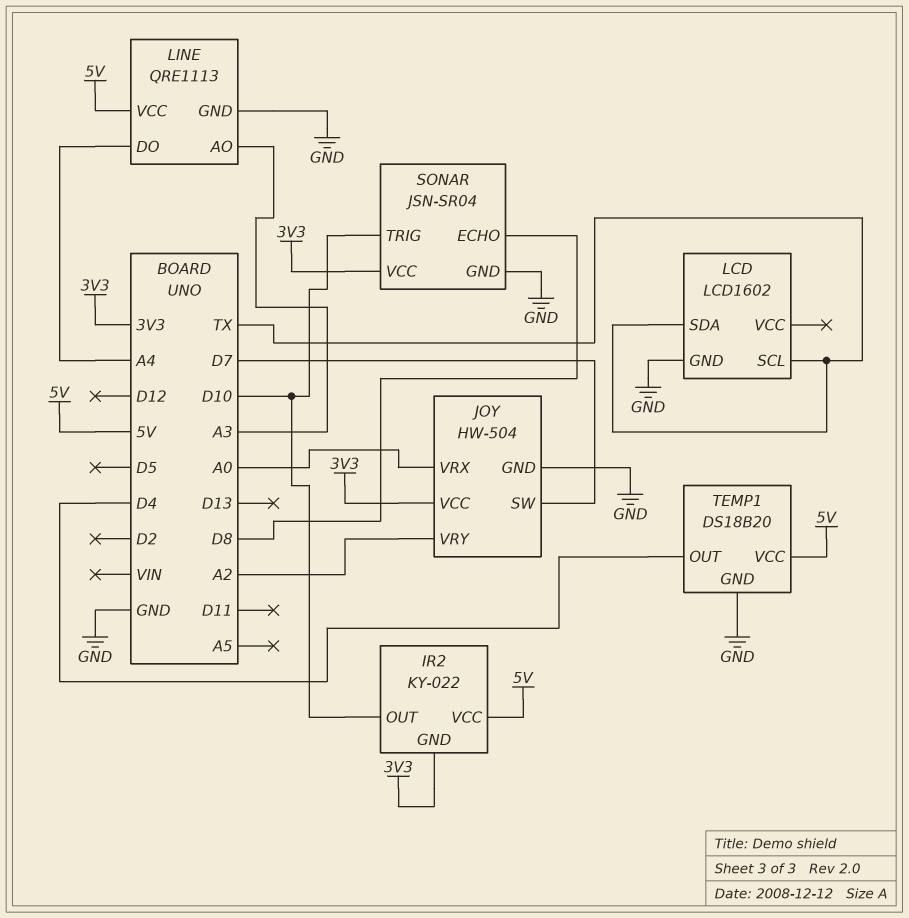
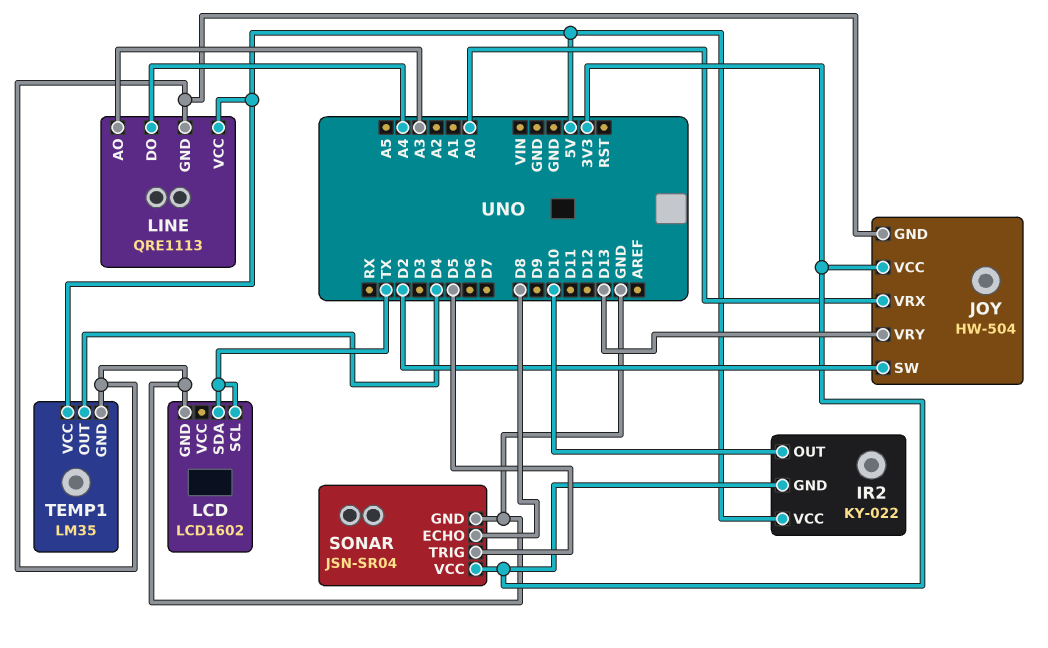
JOY pin SW: D7 -> D2
JOY pin VRY: A2 -> D13
SONAR pin TRIG: D10 -> D5
TEMP1: DS18B20 -> LM35

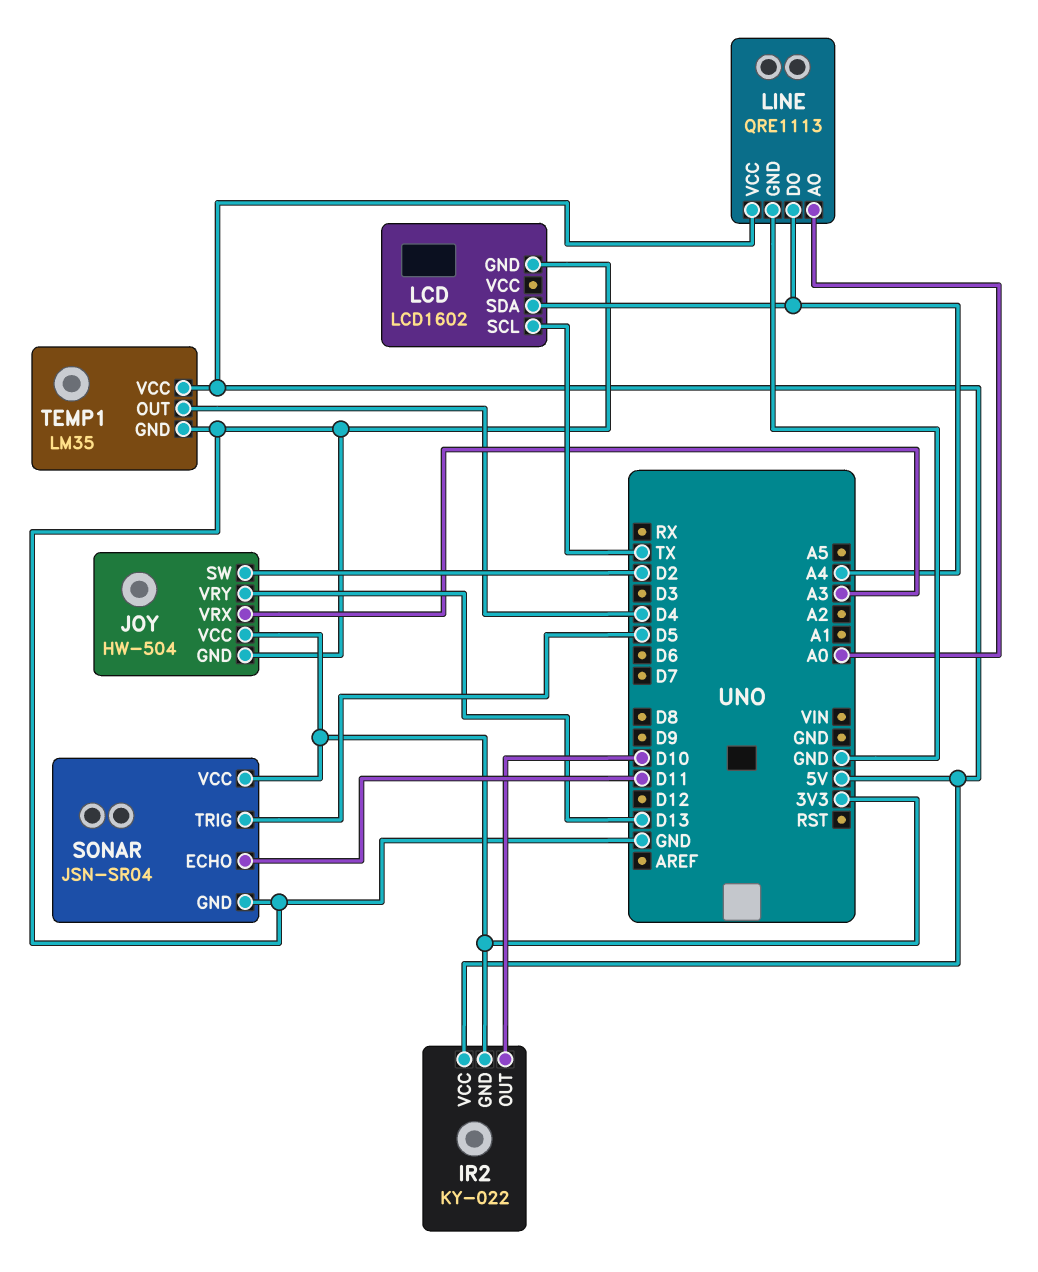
JOY pin VRX: A0 -> A3
LCD pin SDA: TX -> A4
LINE pin AO: A3 -> A0
SONAR pin ECHO: D8 -> D11

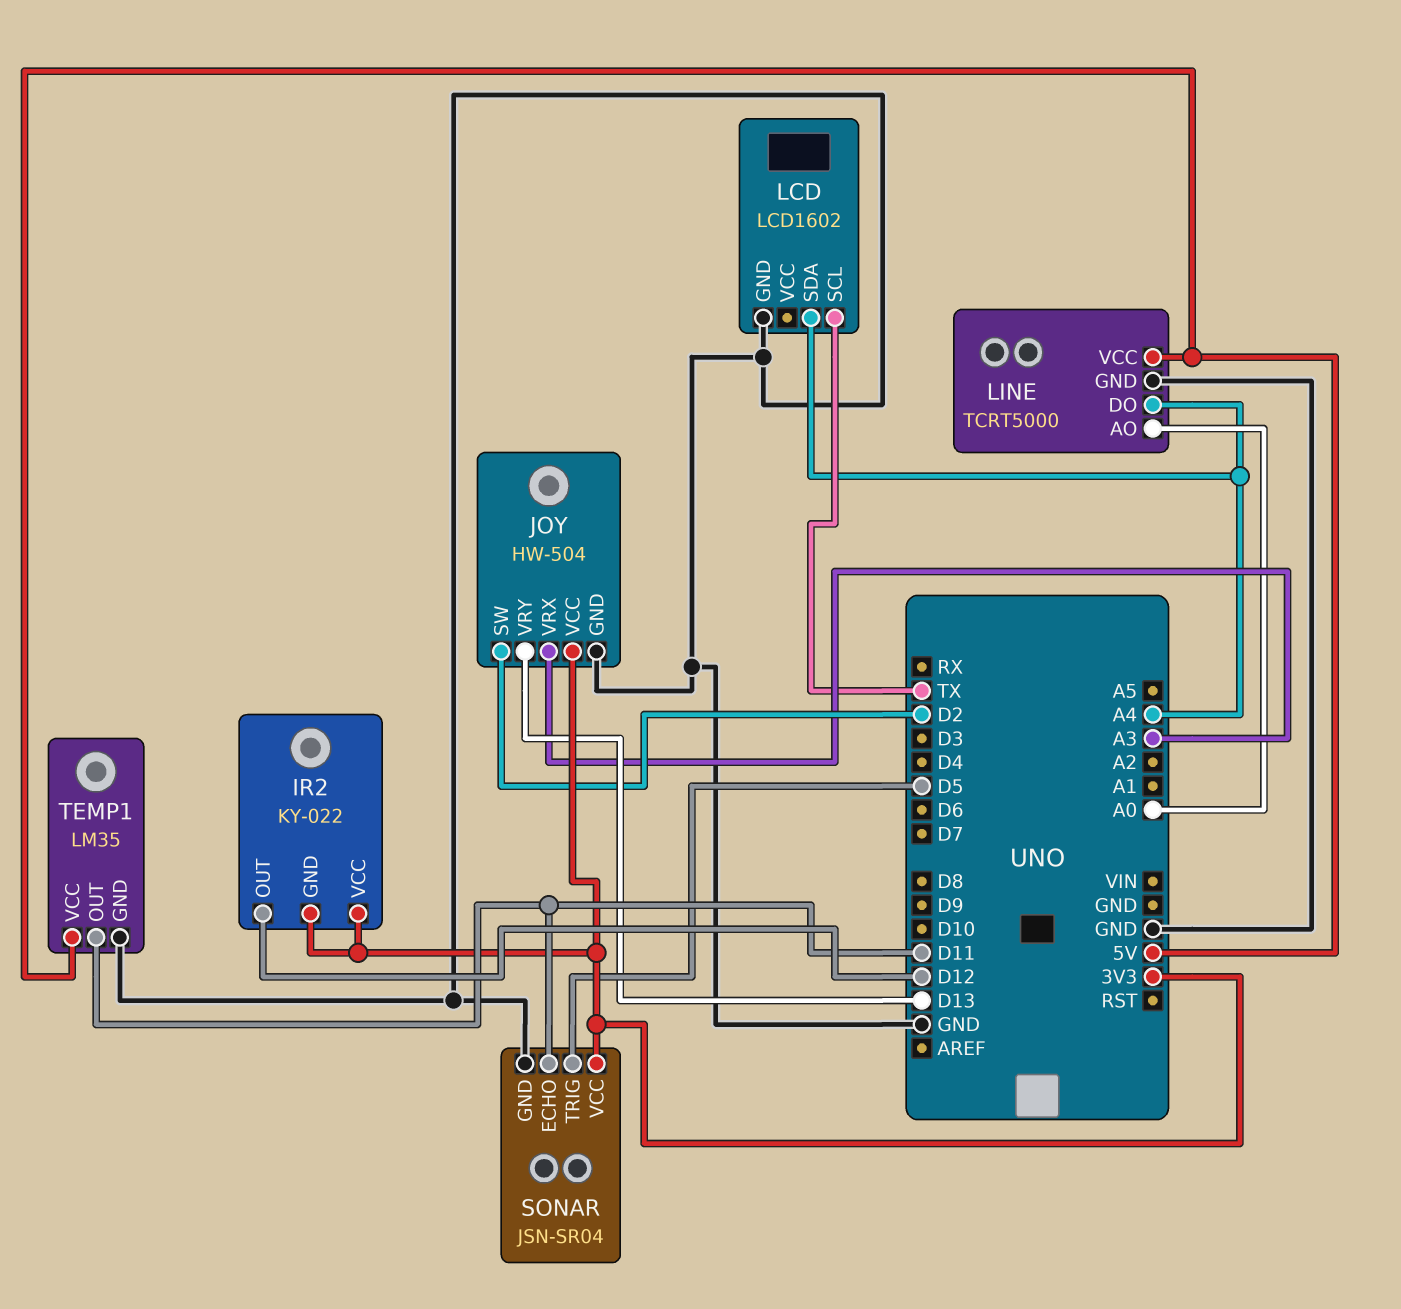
IR2 pin OUT: D10 -> D12
IR2 pin VCC: 5V -> 3V3
LINE: QRE1113 -> TCRT5000
TEMP1 pin OUT: D4 -> D11

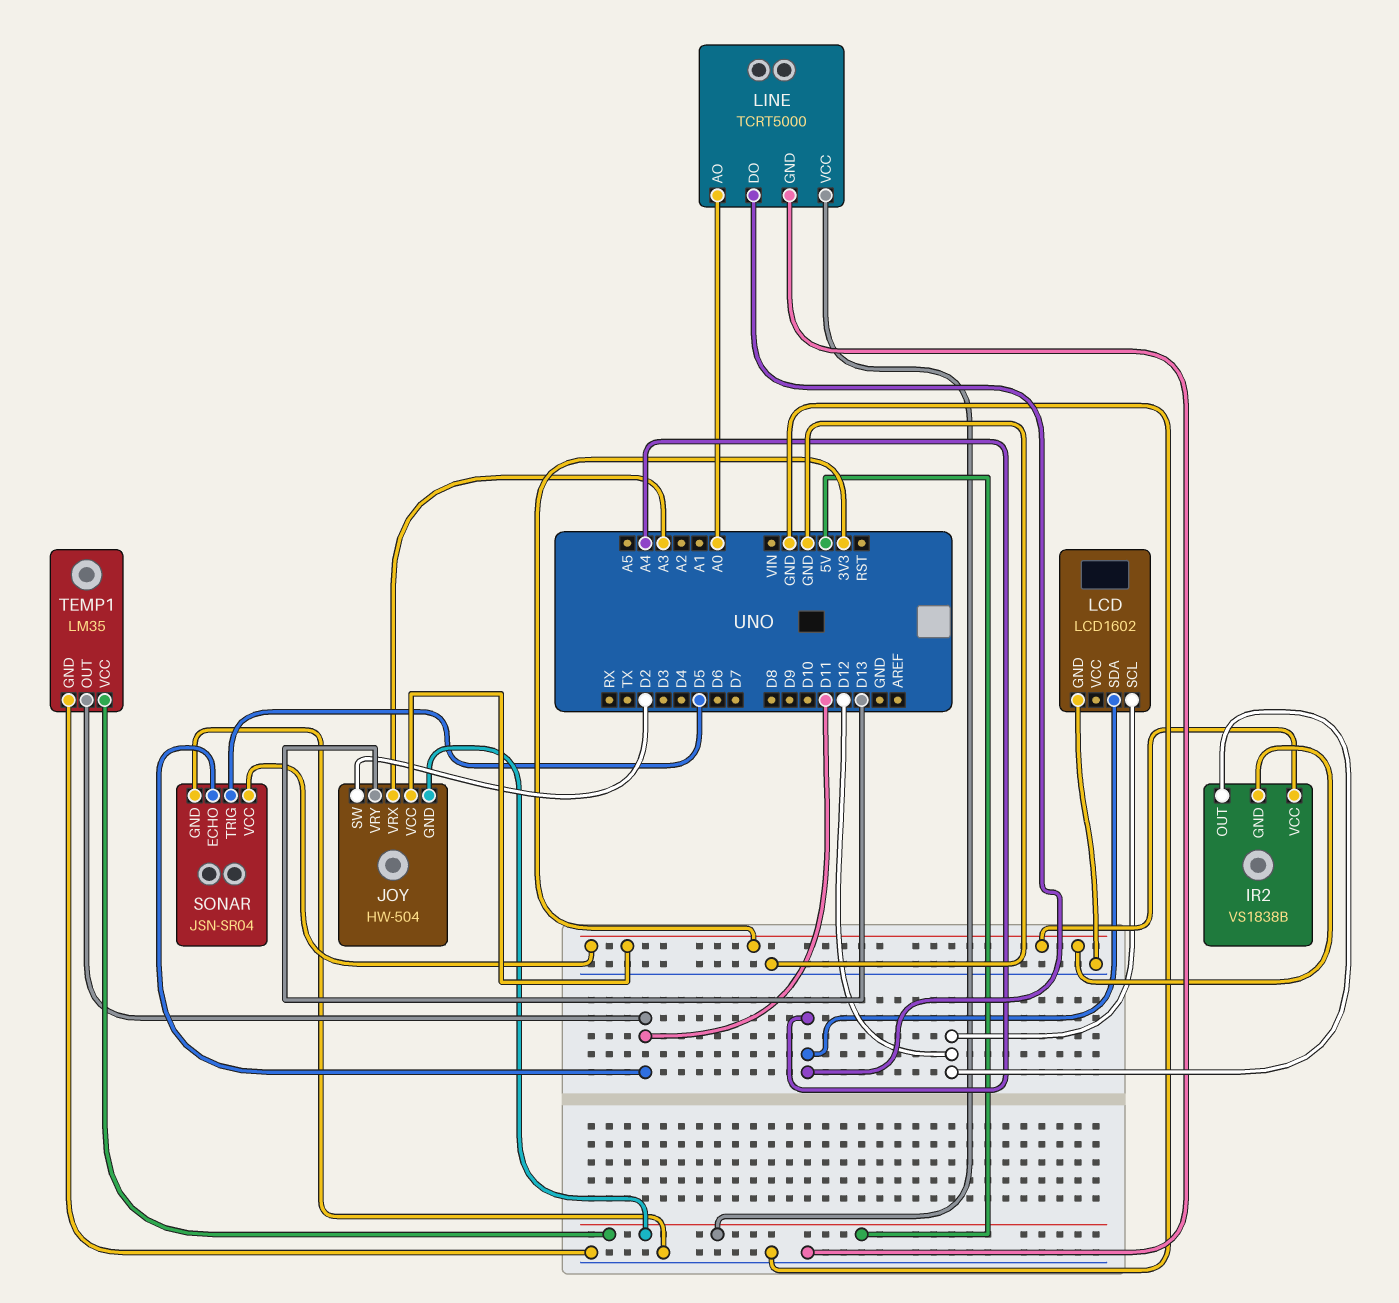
IR2: KY-022 -> VS1838B
JOY pin GND: GND -> 5V
LCD pin SCL: TX -> D12

